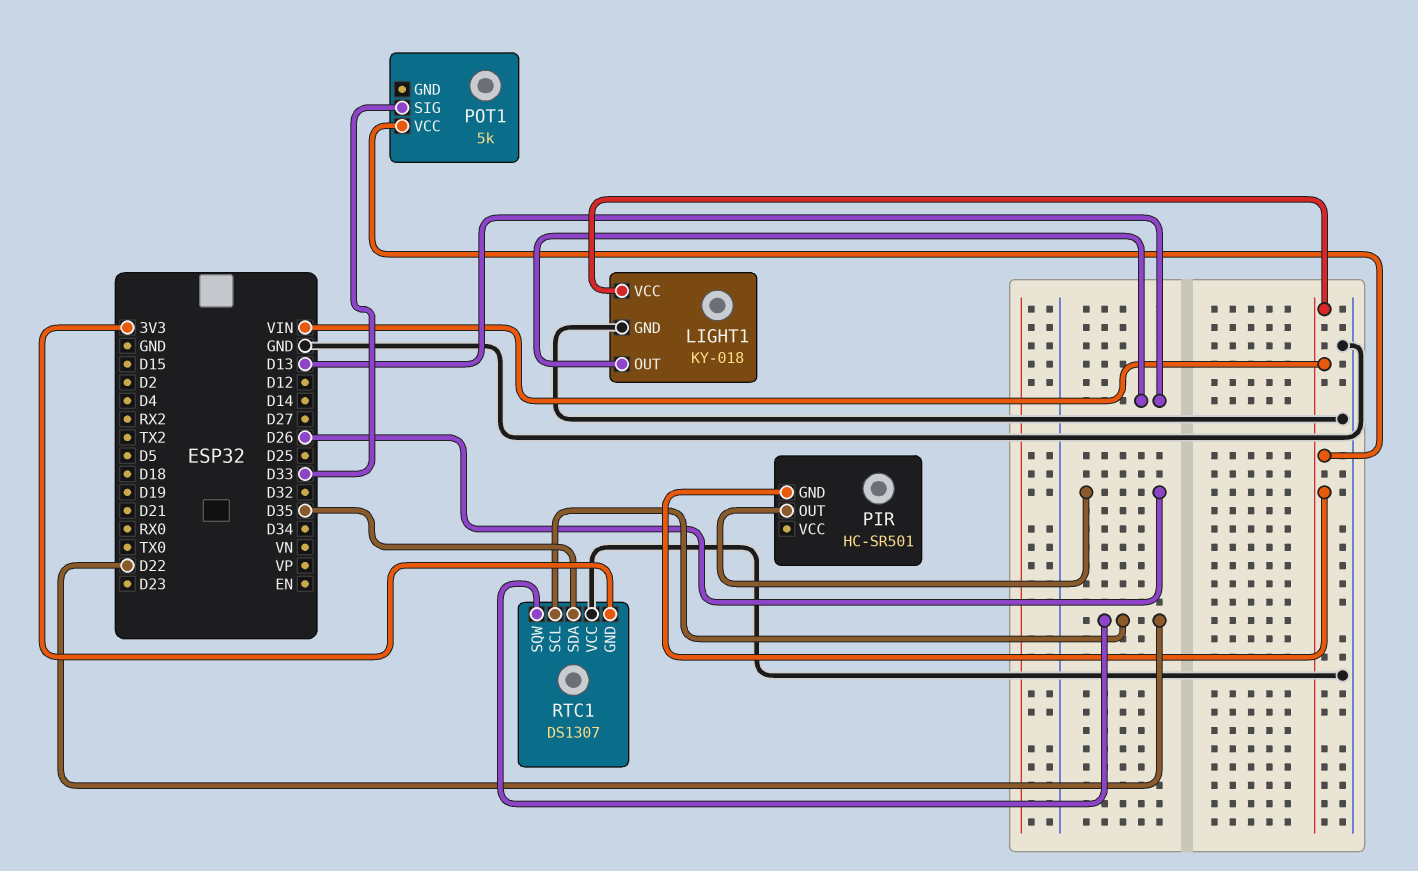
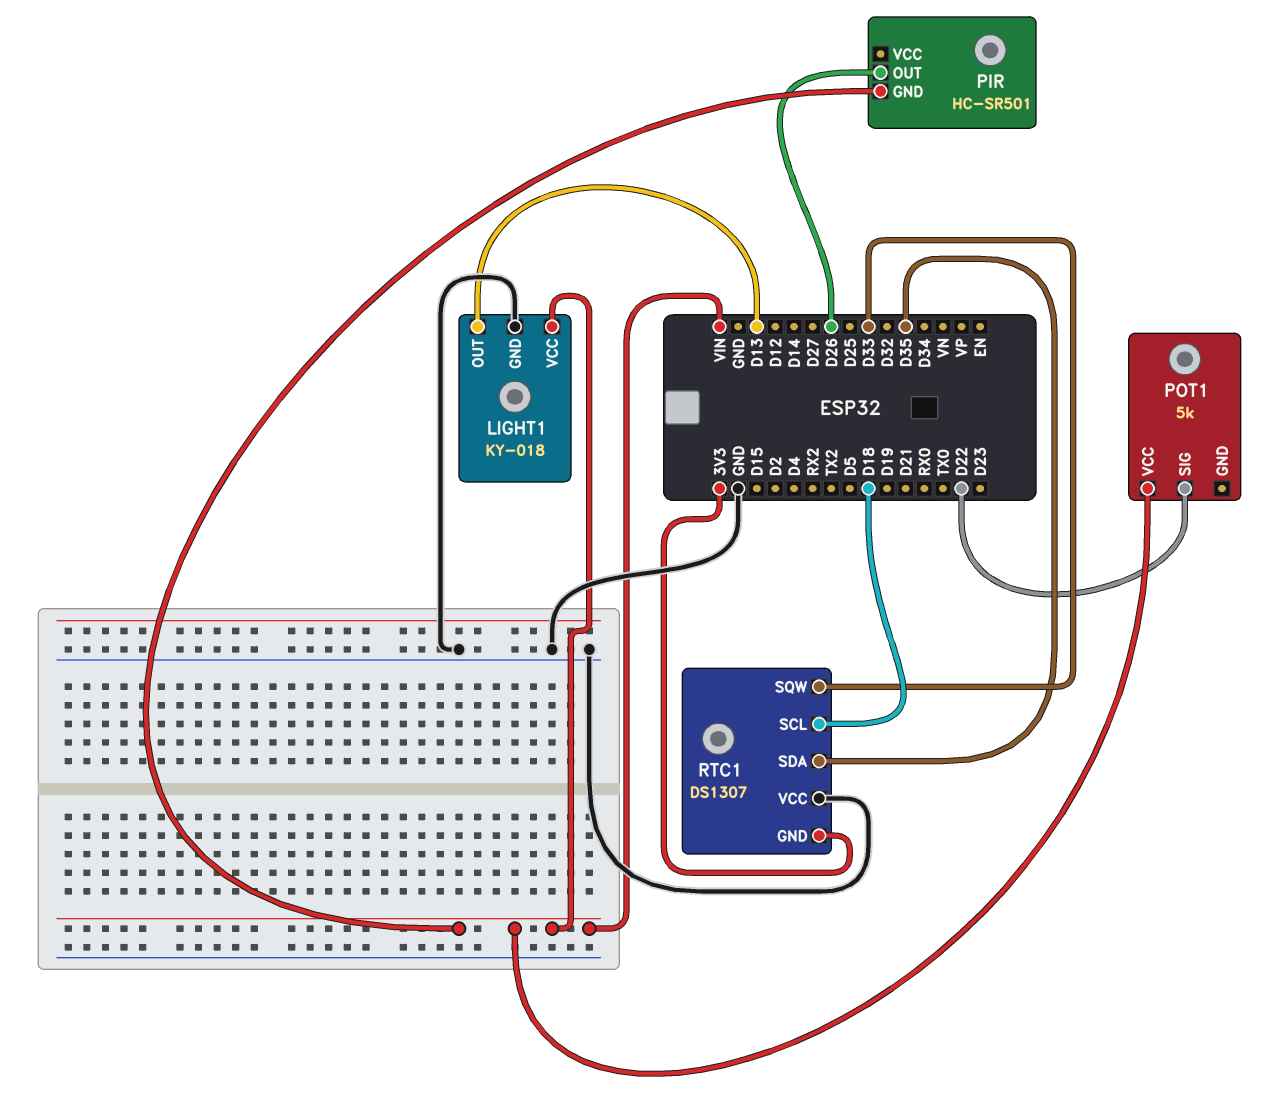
POT1 pin SIG: D33 -> D22
RTC1 pin SCL: D22 -> D18
RTC1 pin SQW: D22 -> D33

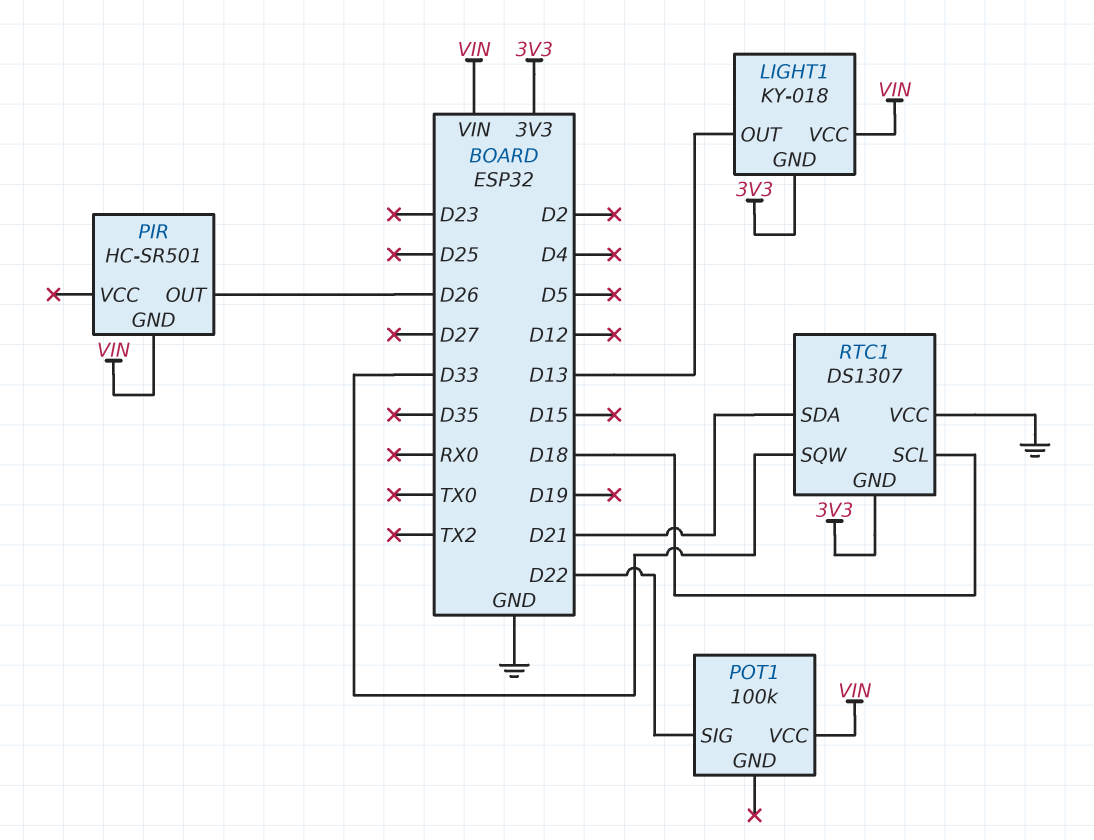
LIGHT1 pin GND: GND -> 3V3
POT1: 5k -> 100k
RTC1 pin SDA: D35 -> D21

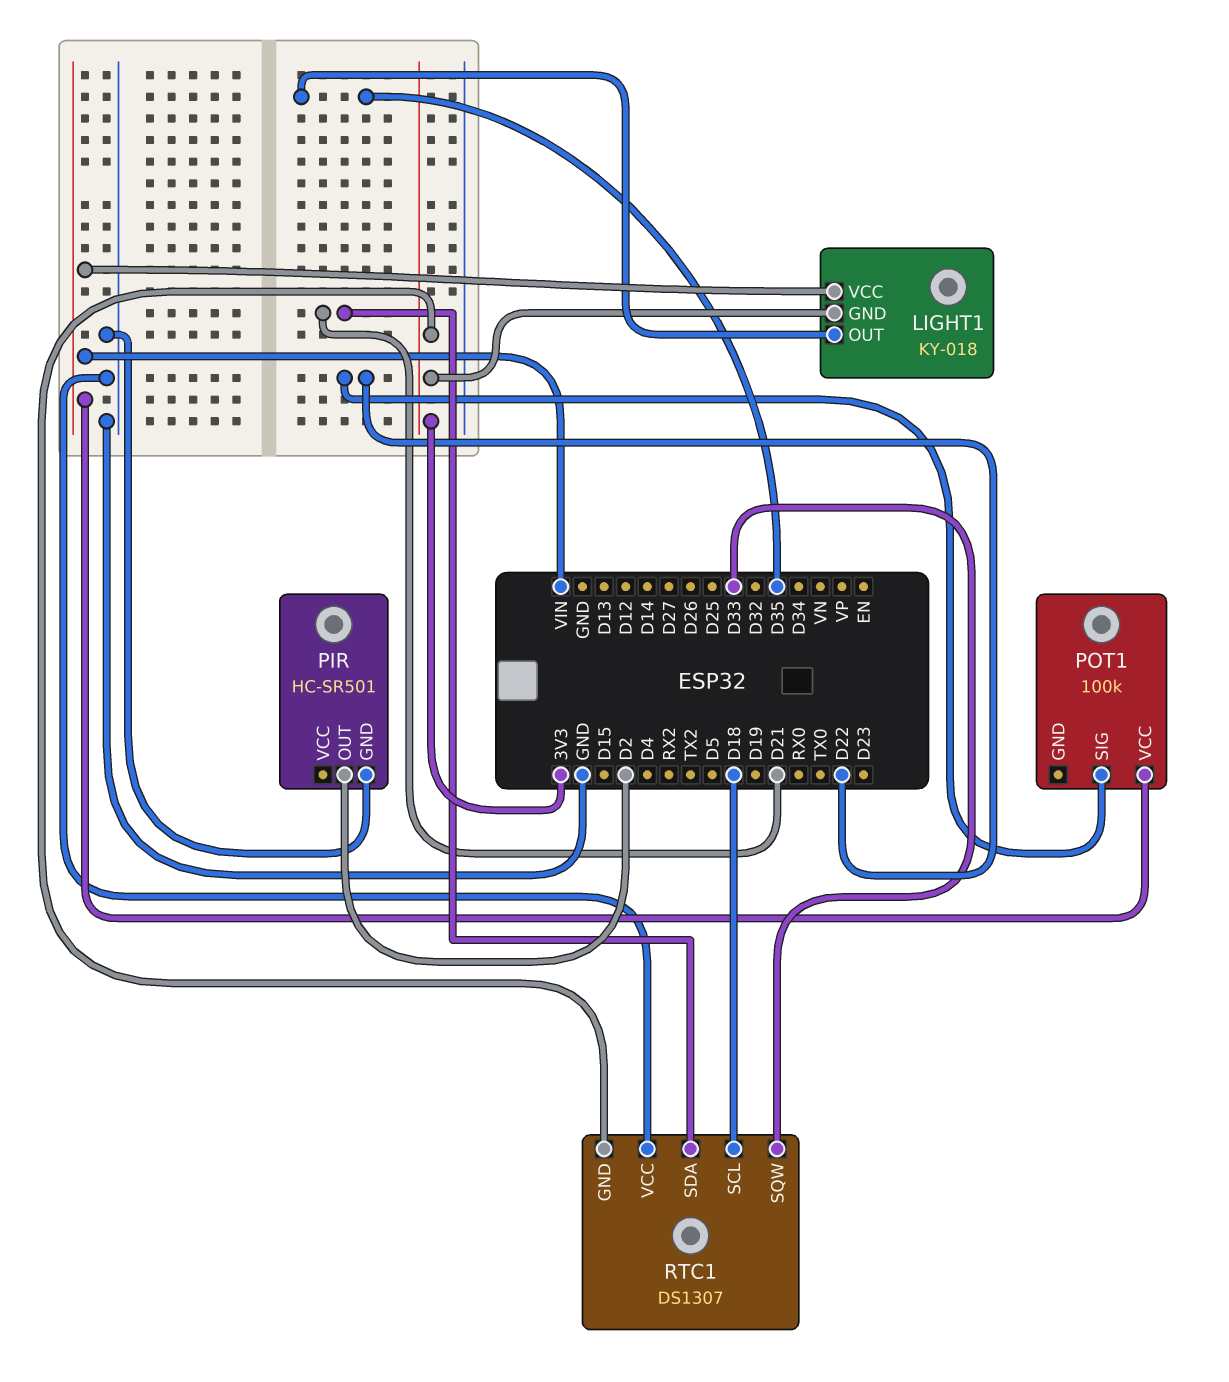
LIGHT1 pin OUT: D13 -> D35
PIR pin GND: VIN -> GND
PIR pin OUT: D26 -> D2

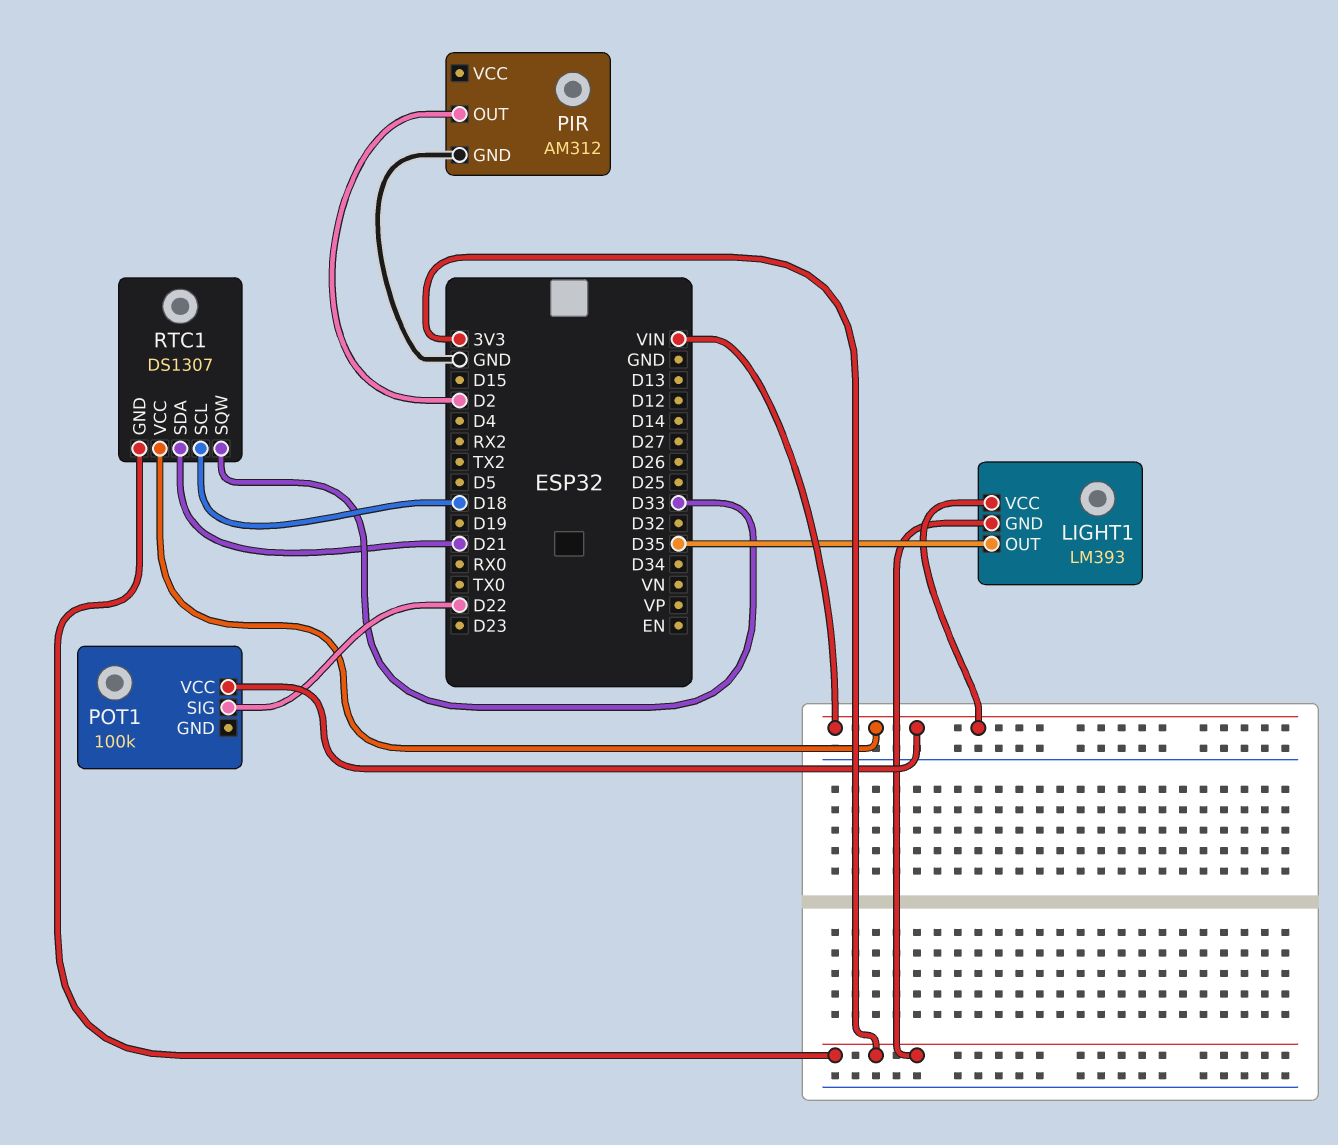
LIGHT1: KY-018 -> LM393
PIR: HC-SR501 -> AM312
RTC1 pin VCC: GND -> VIN

